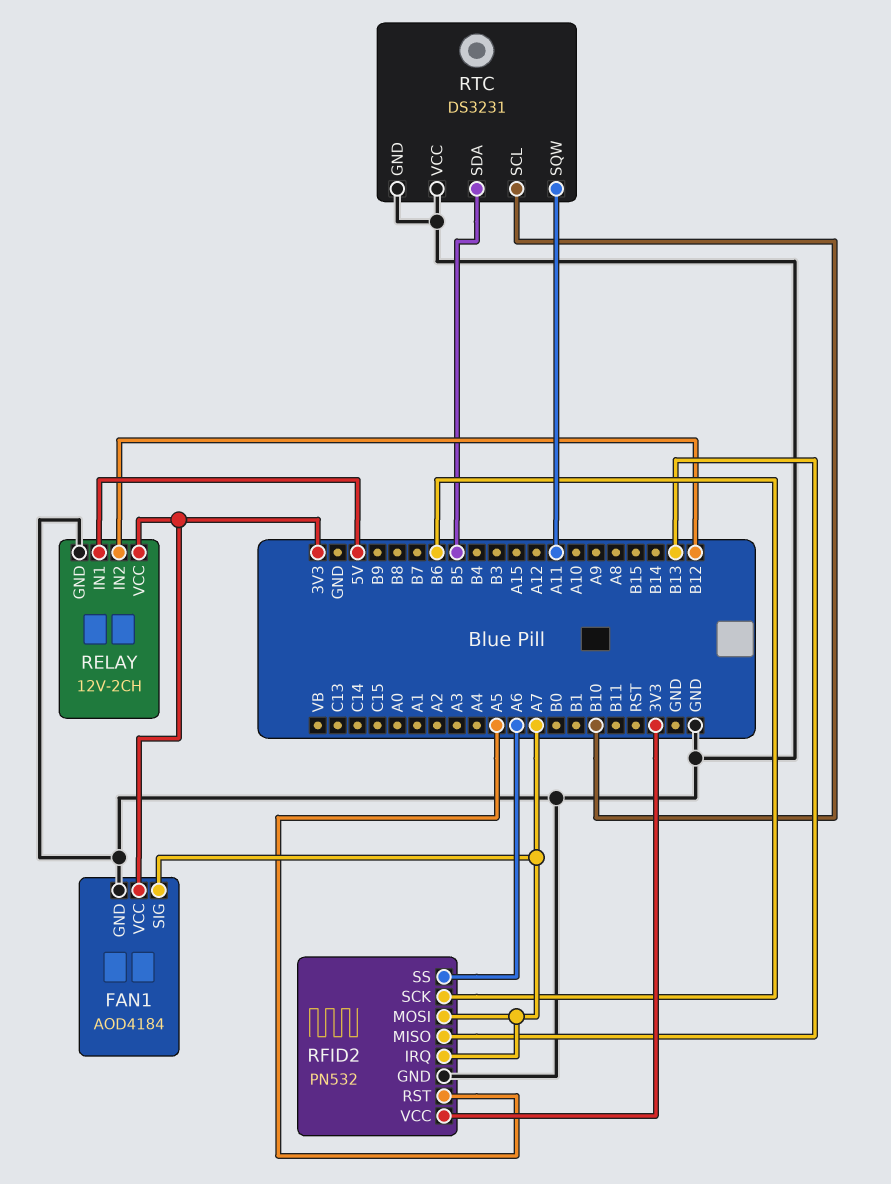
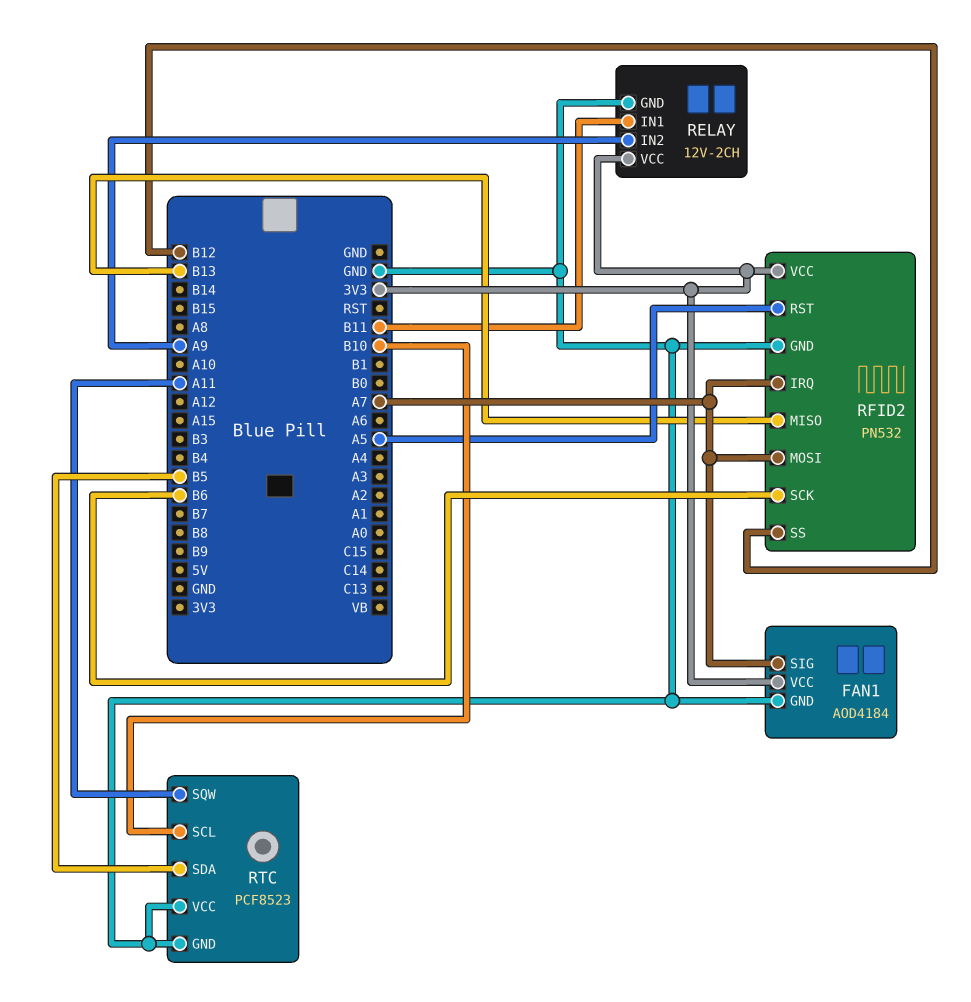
RELAY pin IN1: 5V -> B11
RELAY pin IN2: B12 -> A9
RFID2 pin SS: A6 -> B12
RTC: DS3231 -> PCF8523

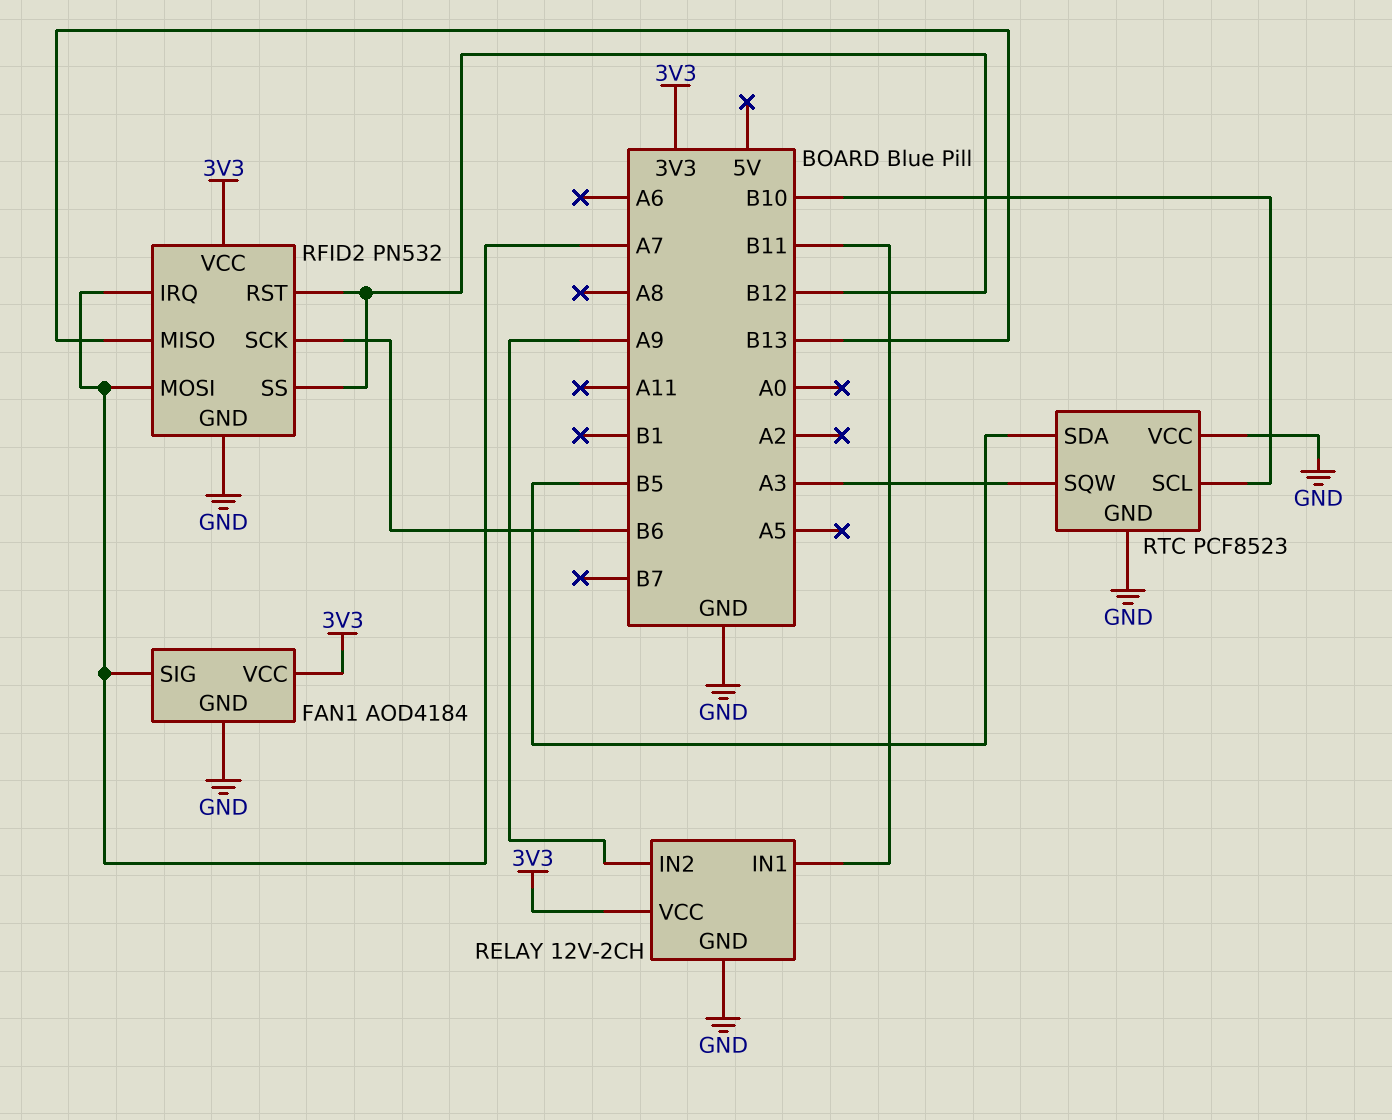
RFID2 pin RST: A5 -> B12
RTC pin SQW: A11 -> A3

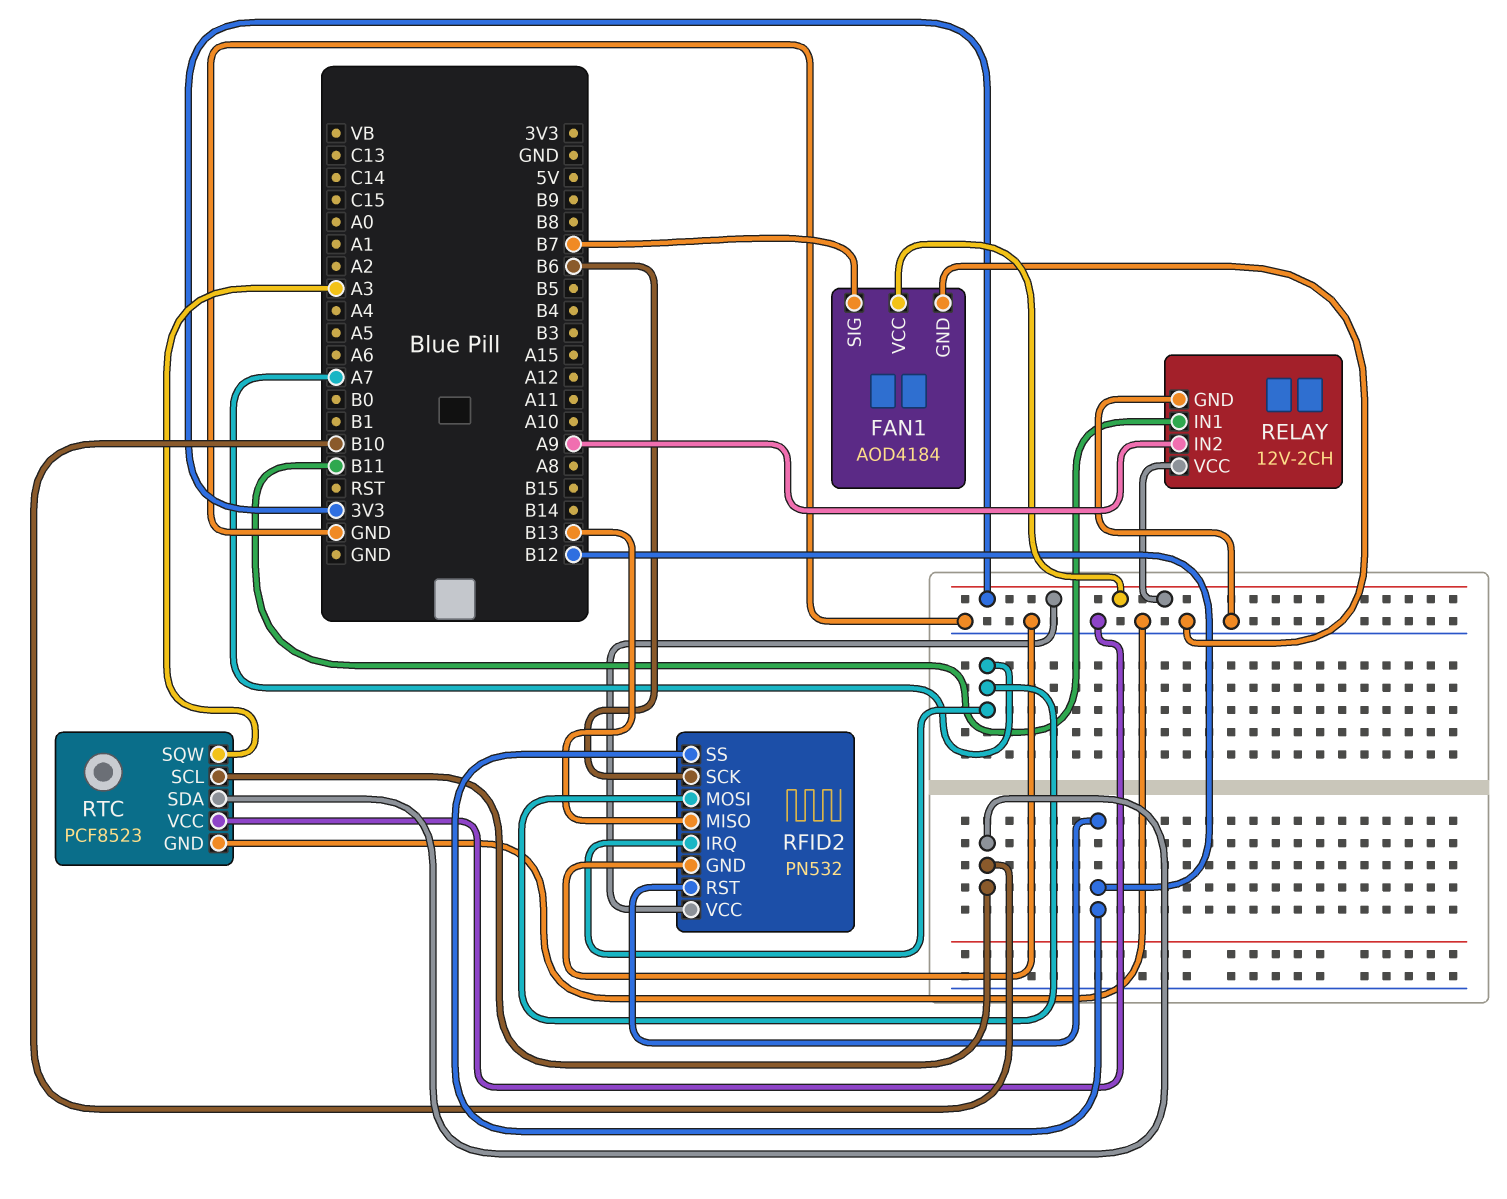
FAN1 pin SIG: A7 -> B7
RTC pin SDA: B5 -> B10

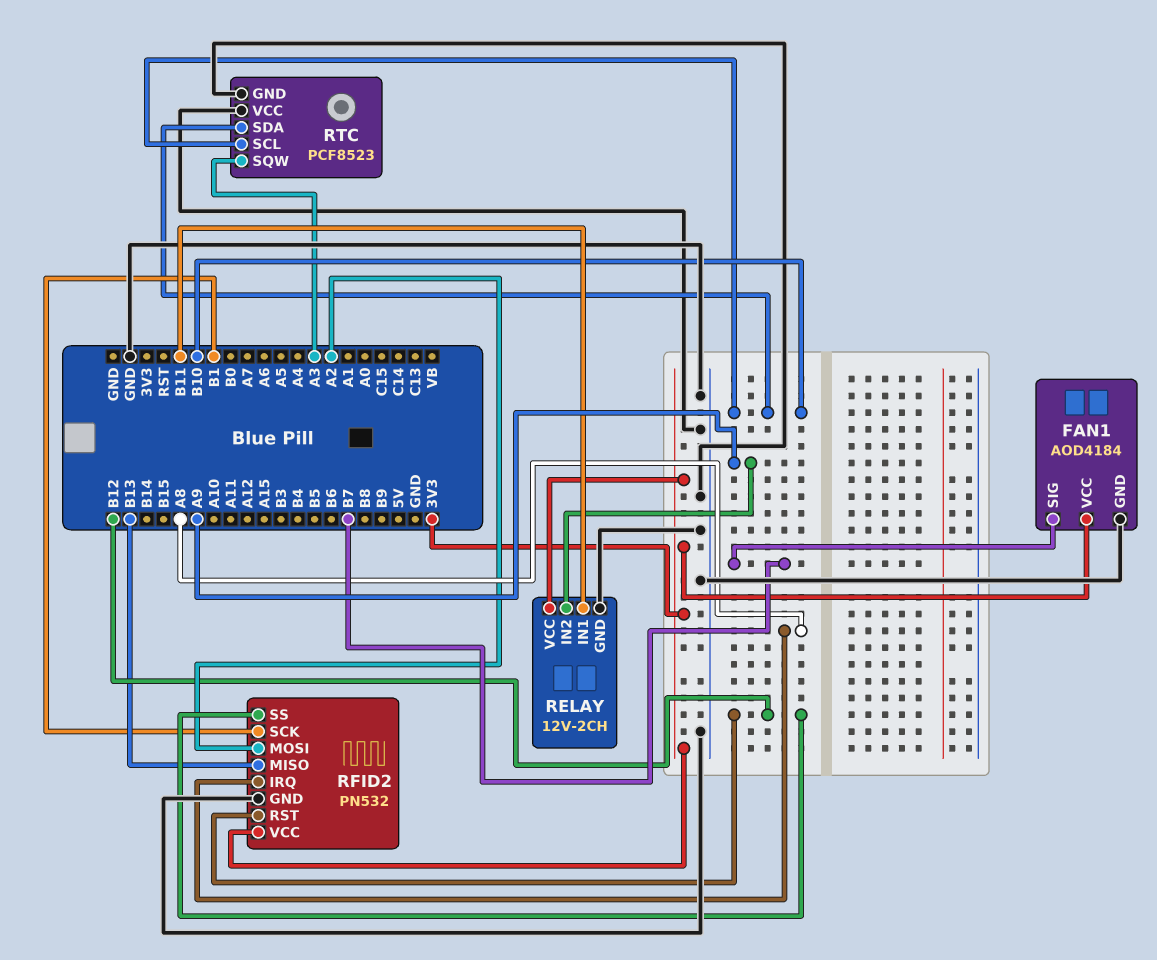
RFID2 pin IRQ: A7 -> A8
RFID2 pin MOSI: A7 -> A2
RFID2 pin SCK: B6 -> B1

